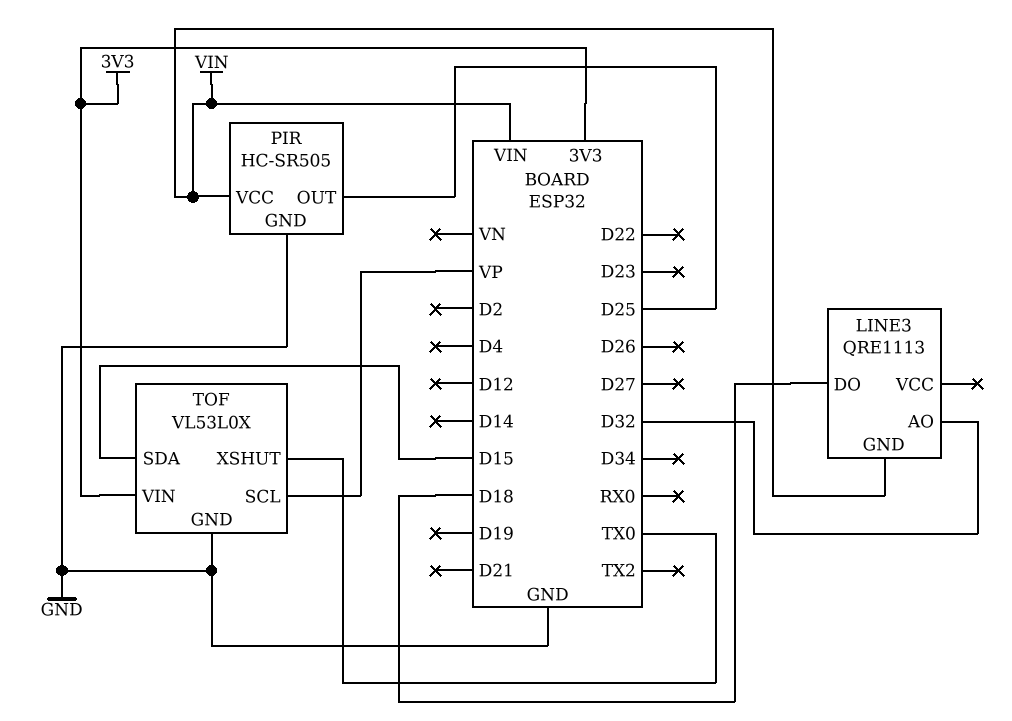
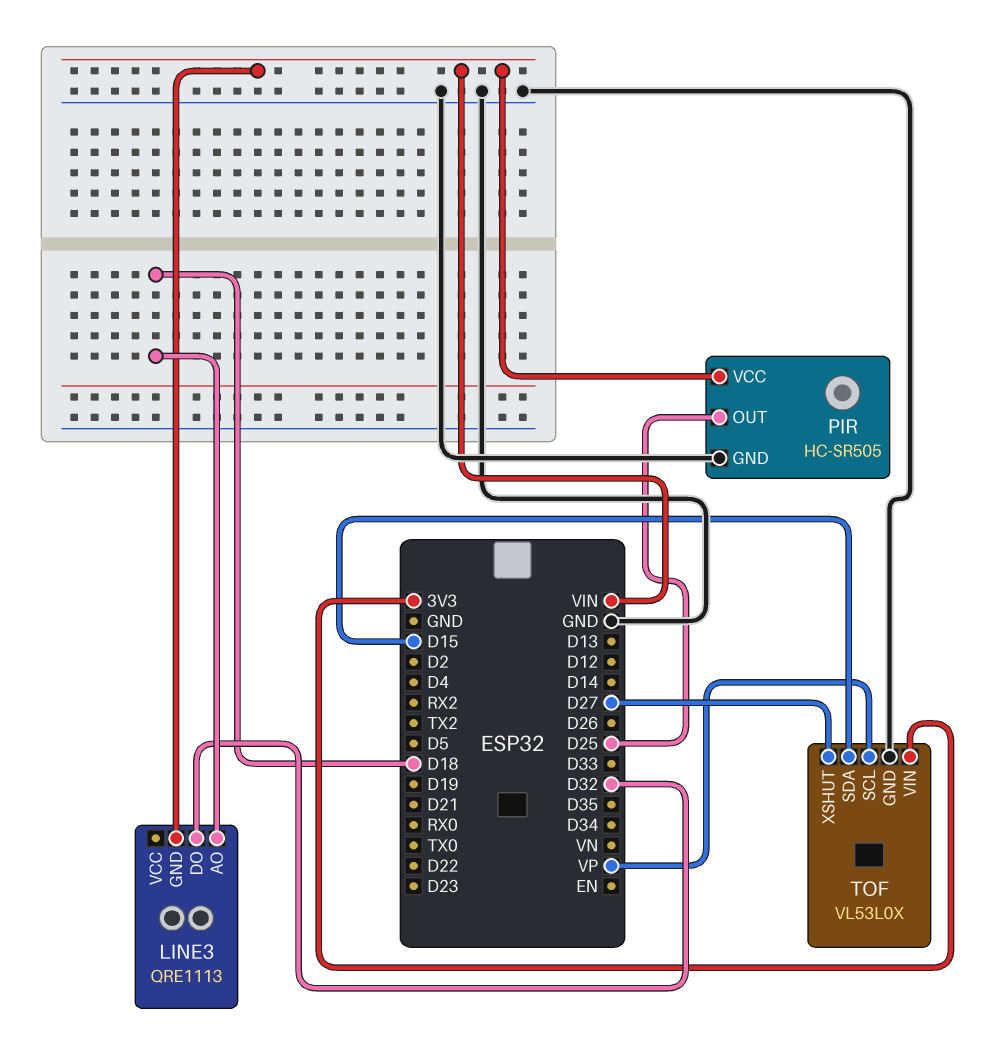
LINE3 pin AO: D32 -> D18
LINE3 pin DO: D18 -> D32
TOF pin XSHUT: TX0 -> D27

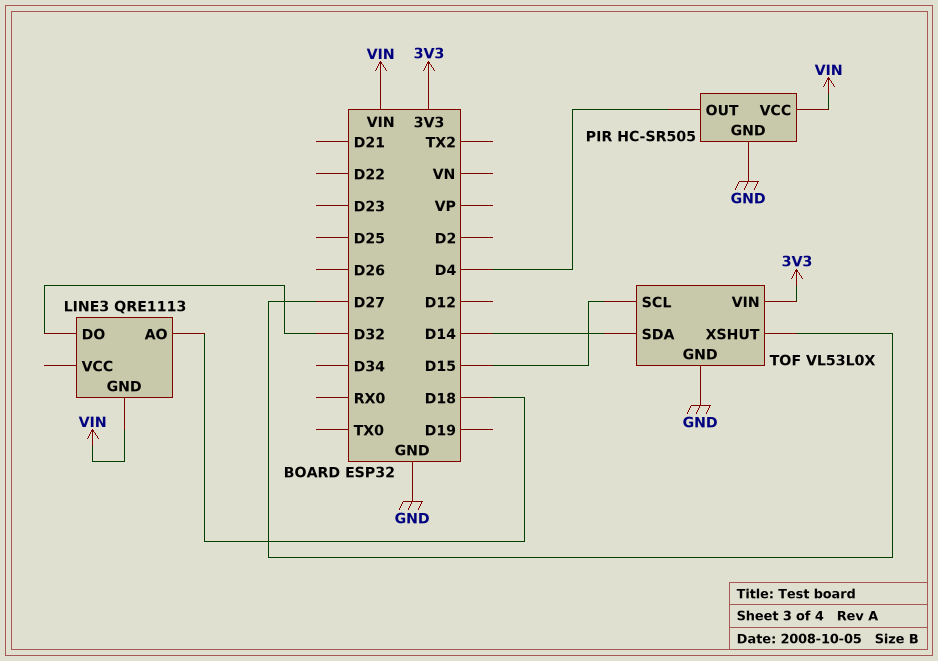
PIR pin OUT: D25 -> D4
TOF pin SCL: VP -> D15
TOF pin SDA: D15 -> D14

